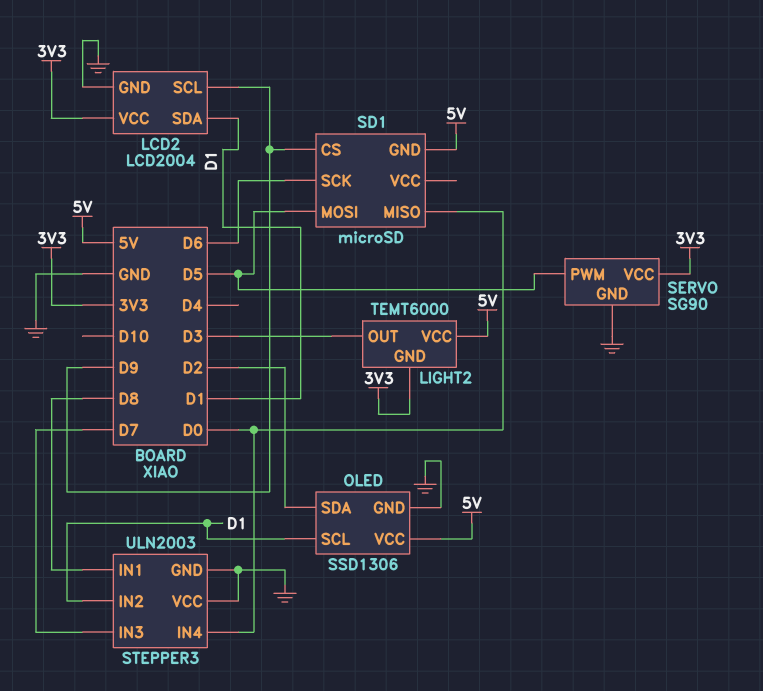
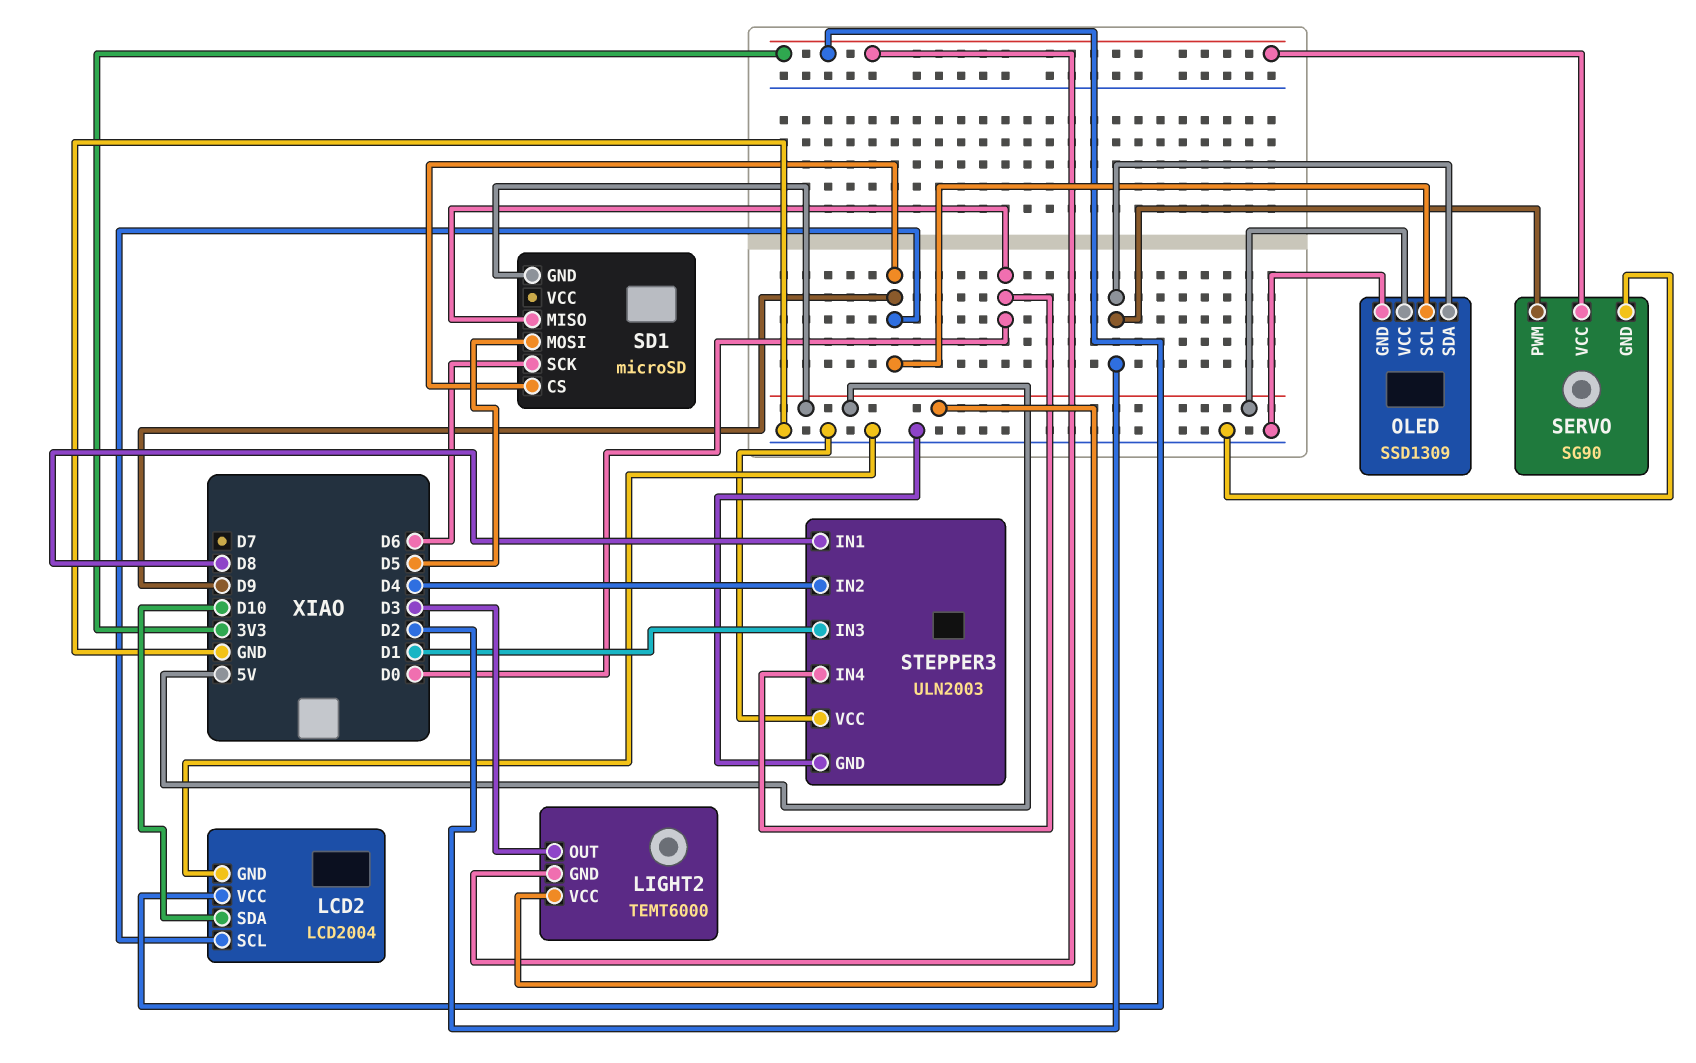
LCD2 pin SDA: D1 -> D10
OLED: SSD1306 -> SSD1309
OLED pin SCL: D1 -> D9
SERVO pin PWM: D5 -> D2
STEPPER3 pin IN2: D1 -> D4
STEPPER3 pin IN3: D7 -> D1

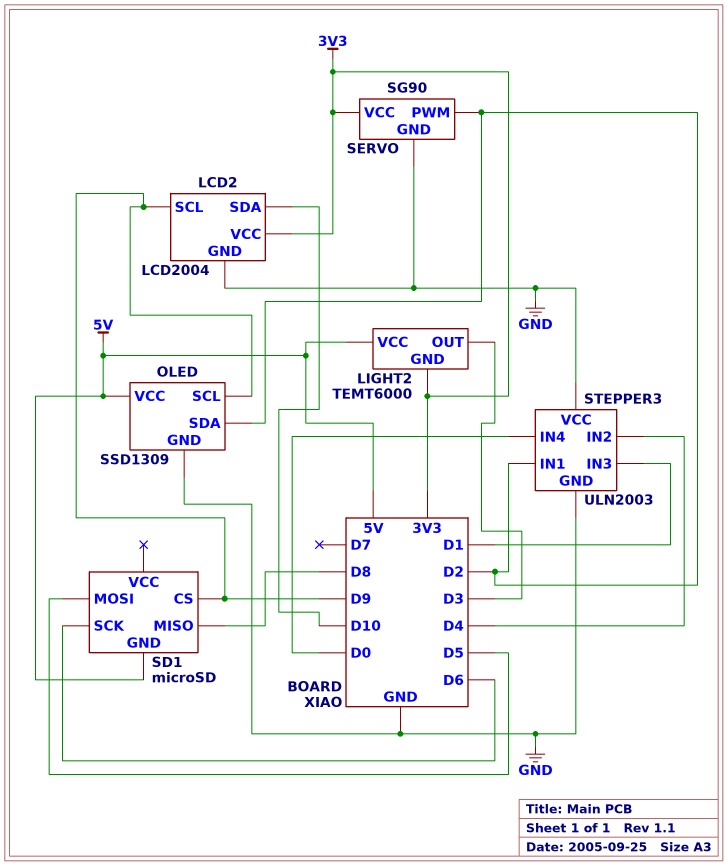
SD1 pin MISO: D0 -> D8
STEPPER3 pin IN1: D8 -> D2

